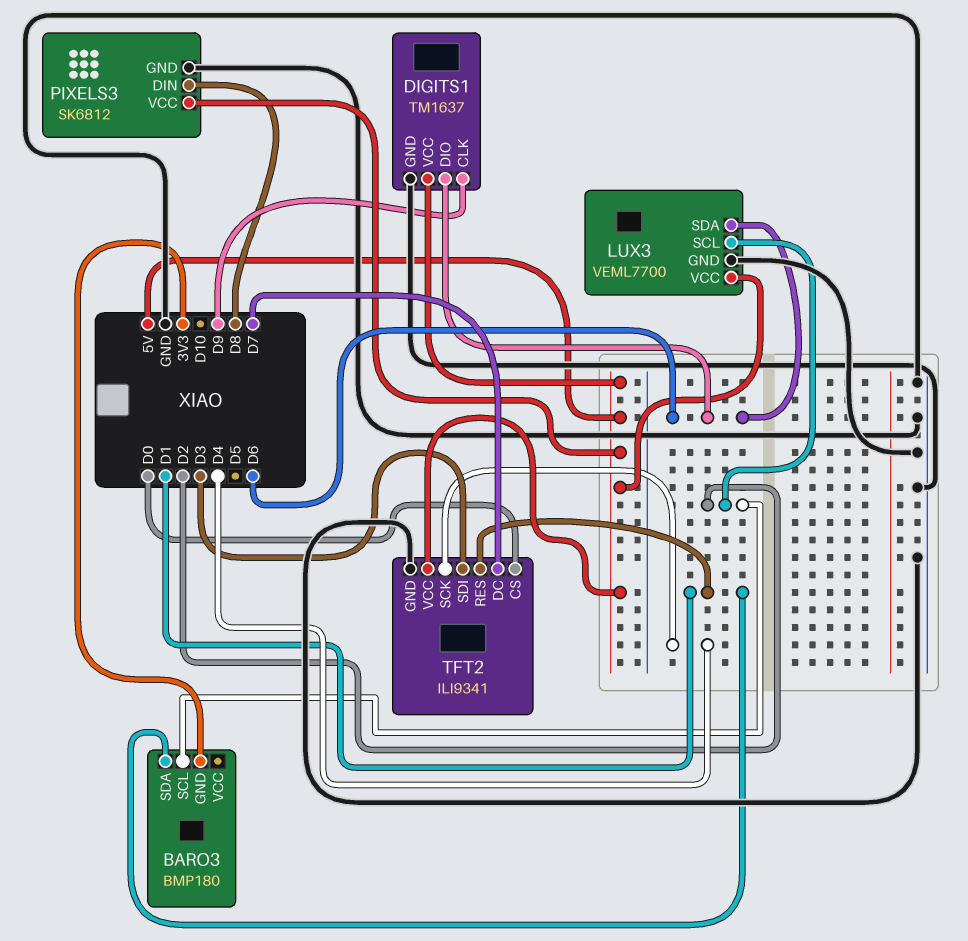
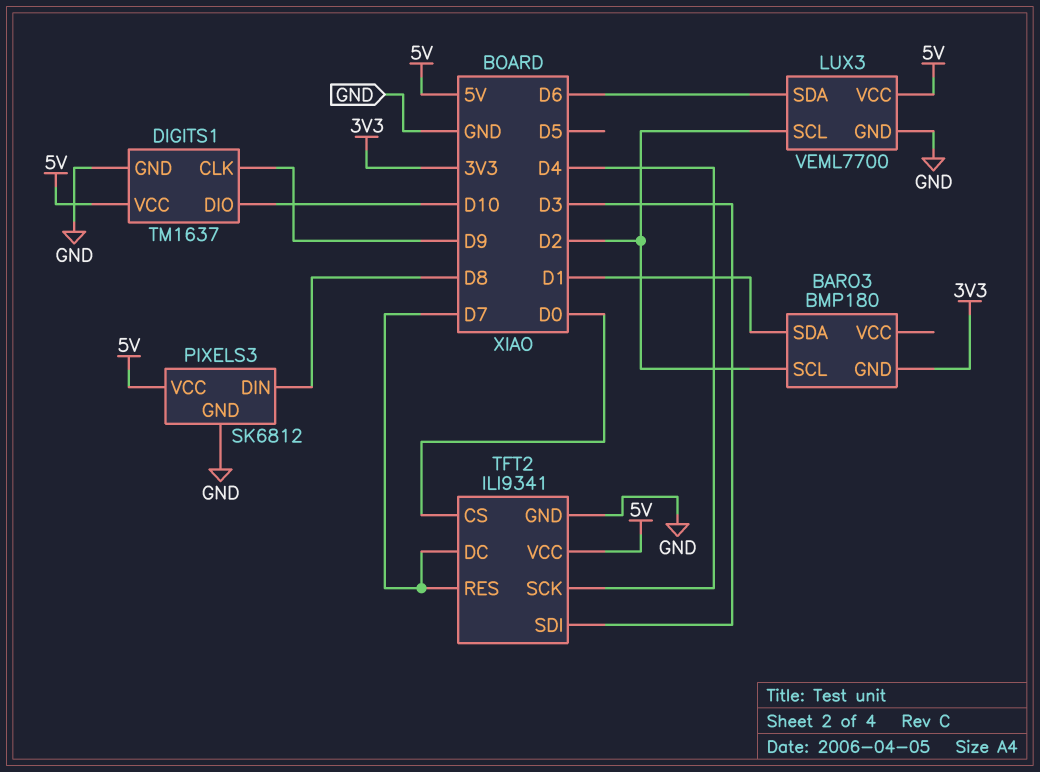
DIGITS1 pin DIO: D6 -> D10
TFT2 pin RES: D1 -> D7

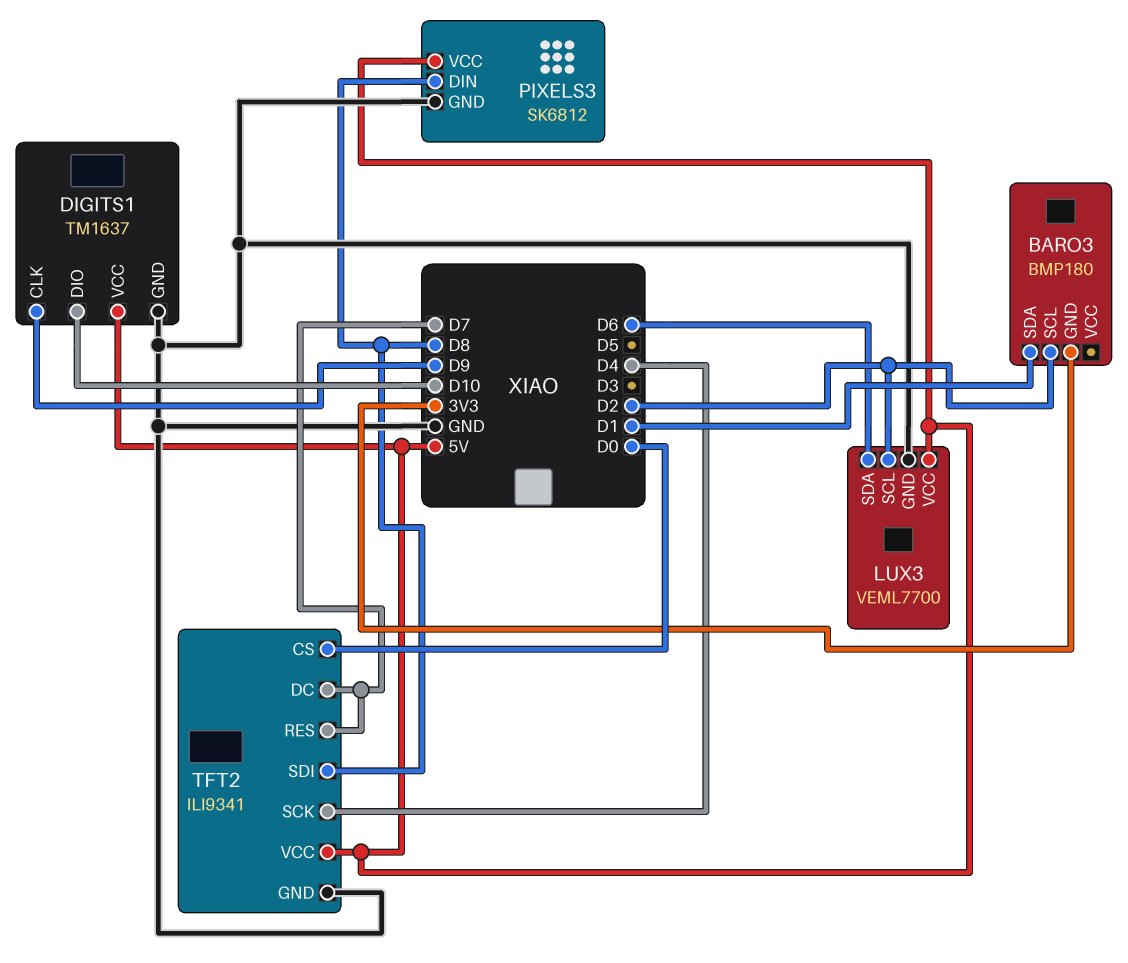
TFT2 pin SDI: D3 -> D8

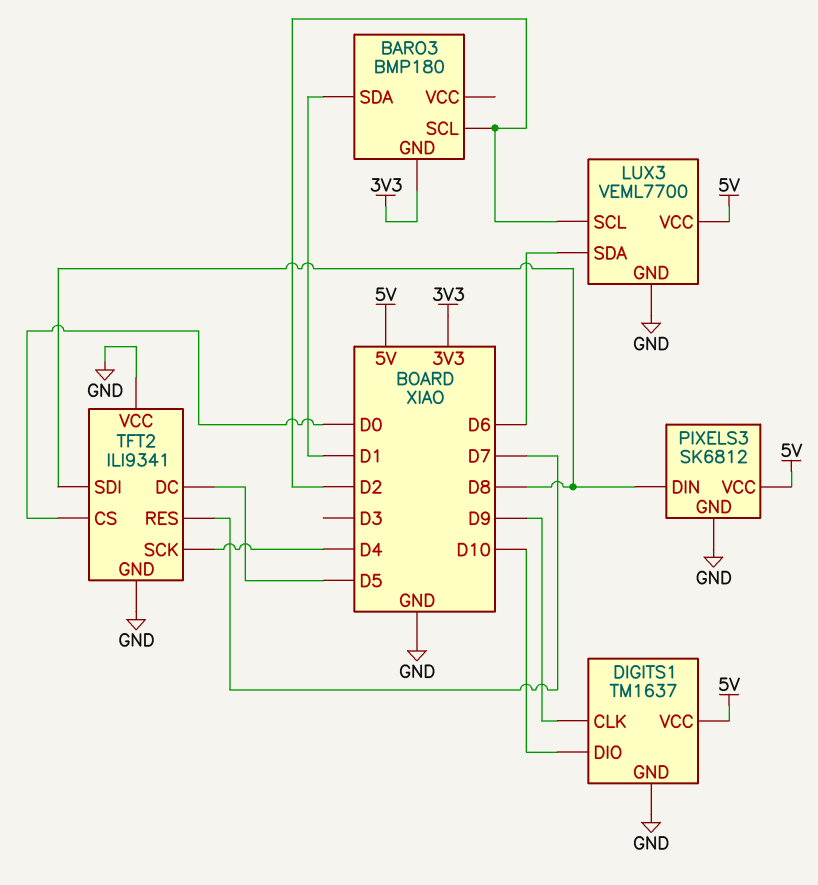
TFT2 pin DC: D7 -> D5
TFT2 pin VCC: 5V -> GND

